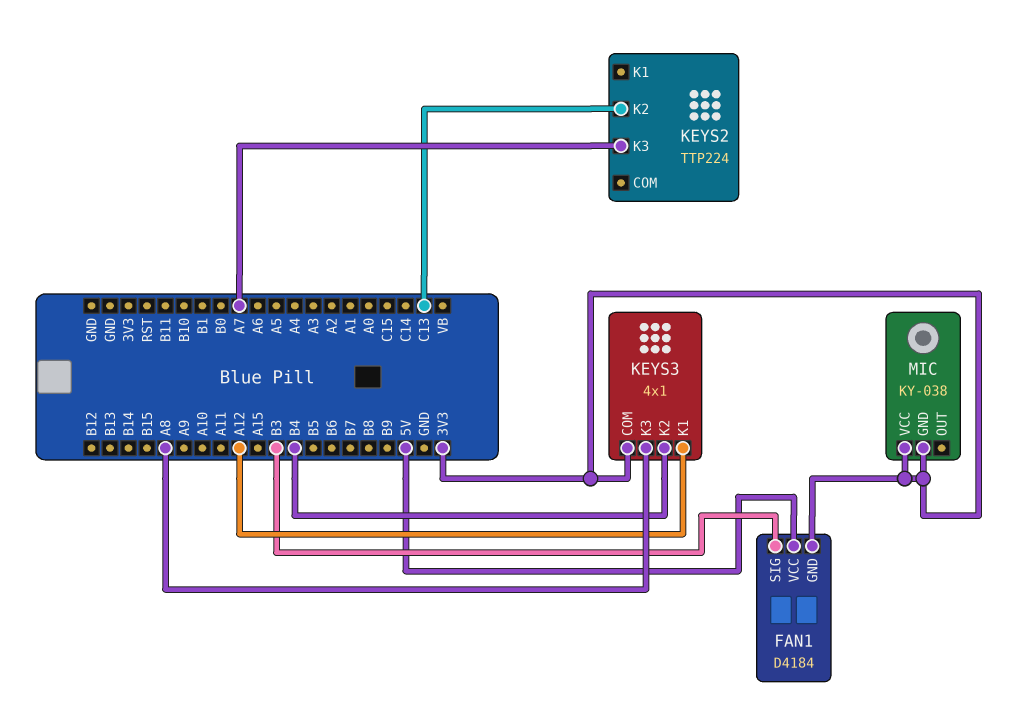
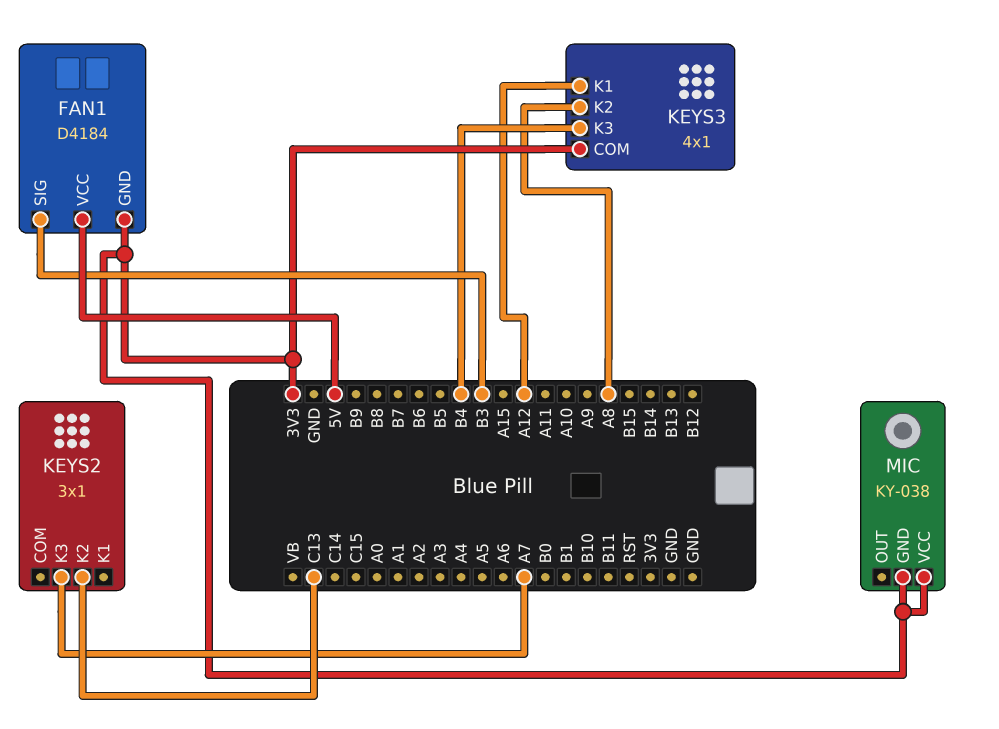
KEYS2: TTP224 -> 3x1
KEYS3 pin K2: B4 -> A8
KEYS3 pin K3: A8 -> B4

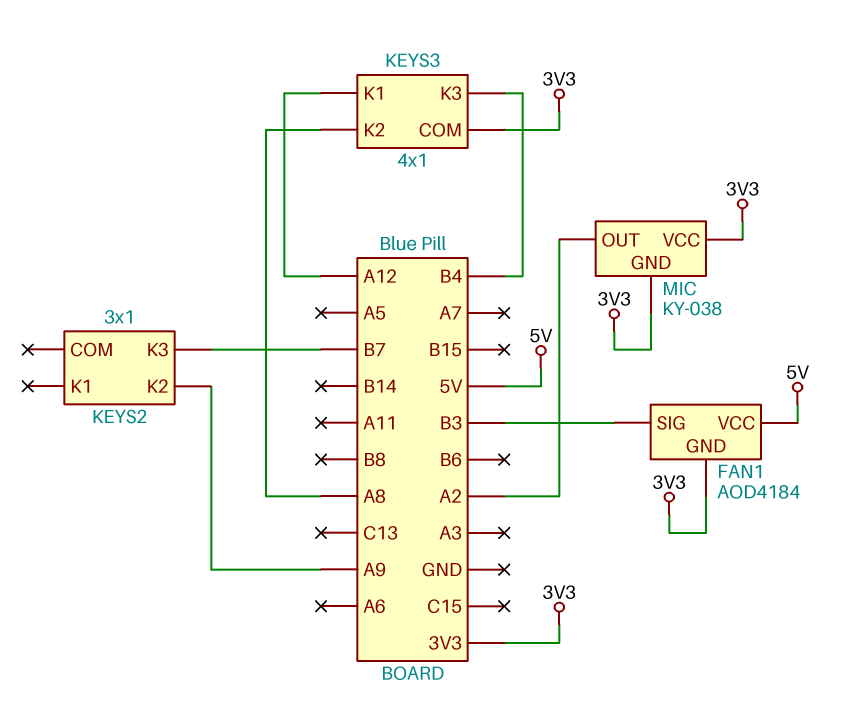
FAN1: D4184 -> AOD4184
KEYS2 pin K2: C13 -> A9
KEYS2 pin K3: A7 -> B7
MIC pin OUT: none -> A2

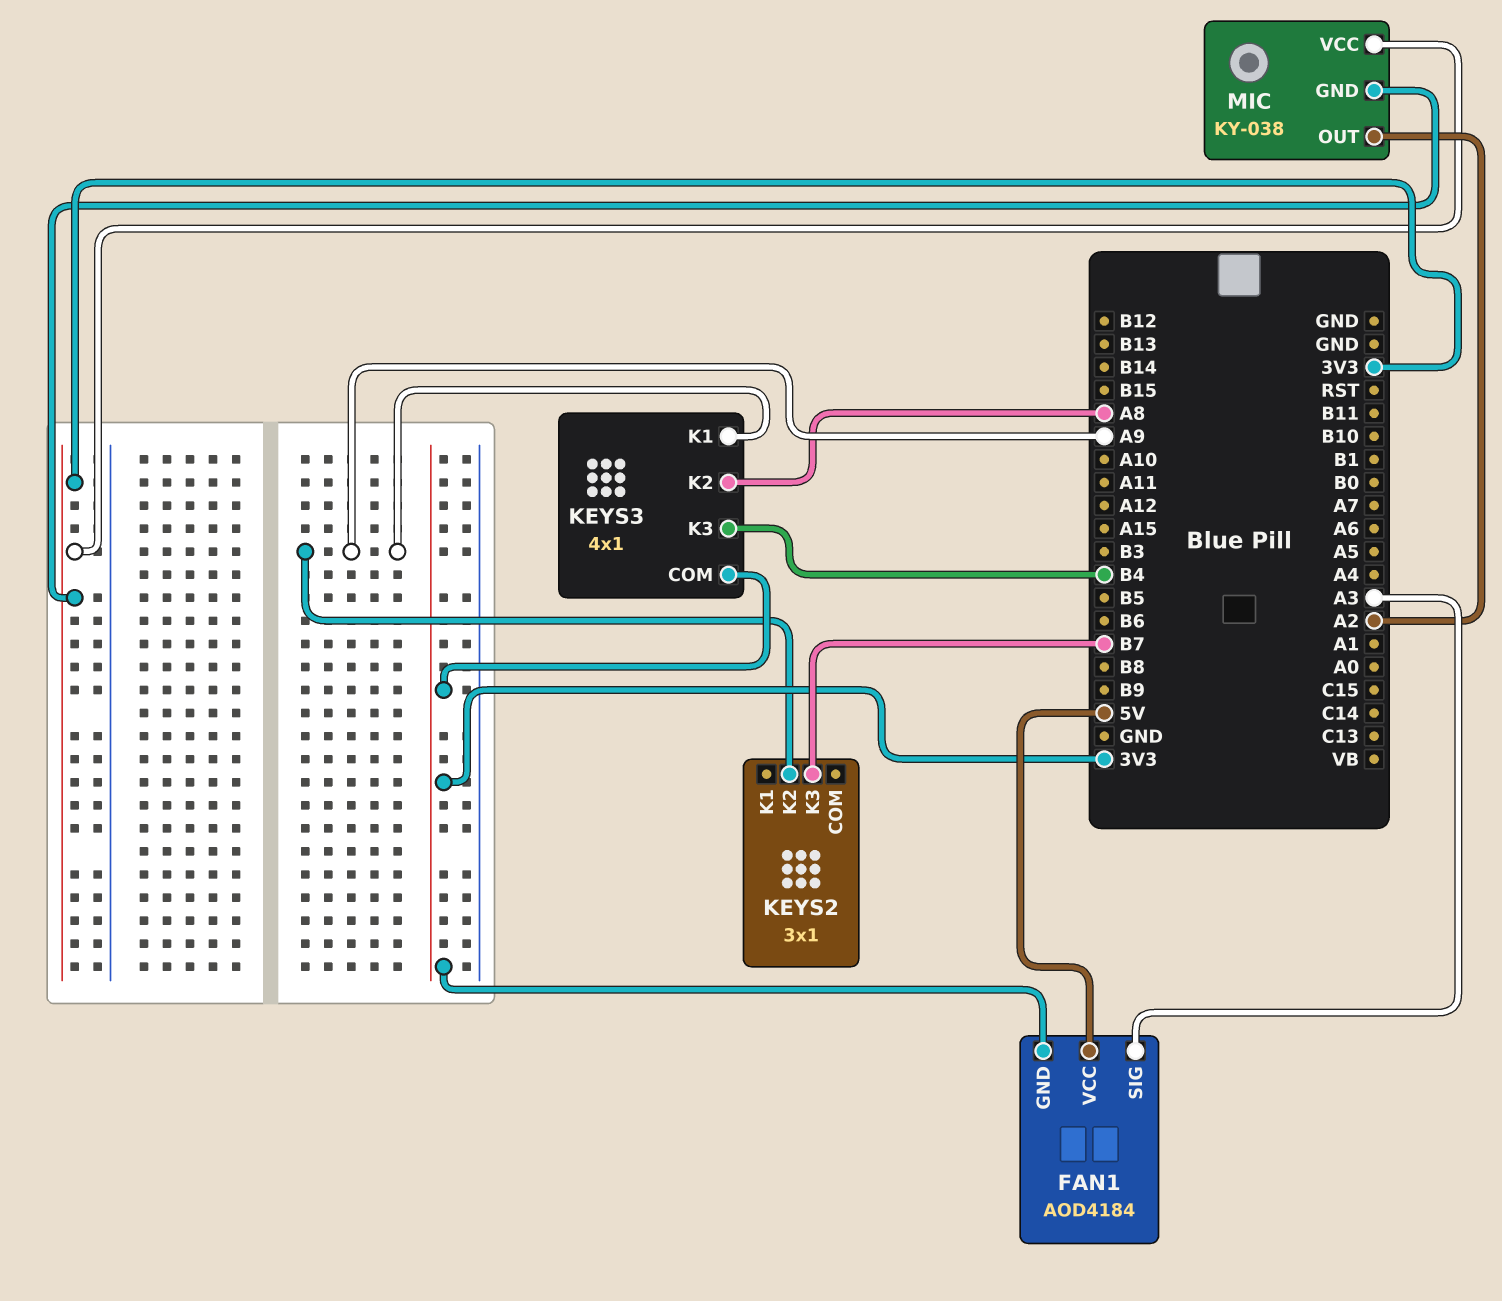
FAN1 pin SIG: B3 -> A3
KEYS3 pin K1: A12 -> A9

